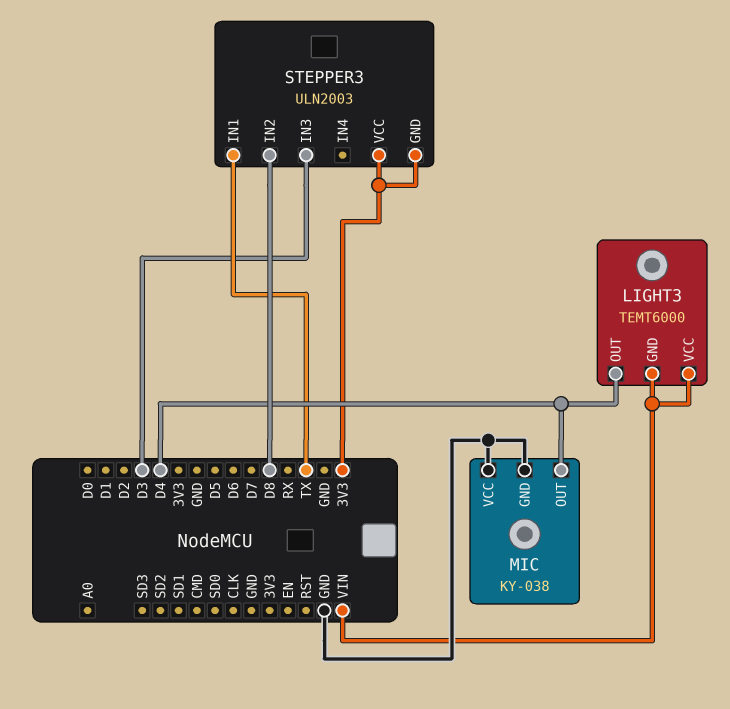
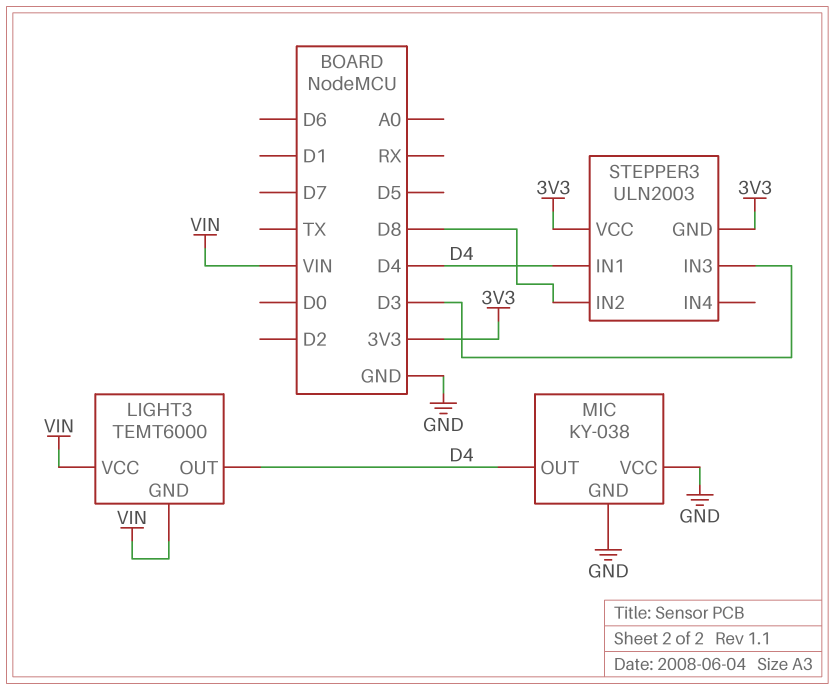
STEPPER3 pin IN1: TX -> D4

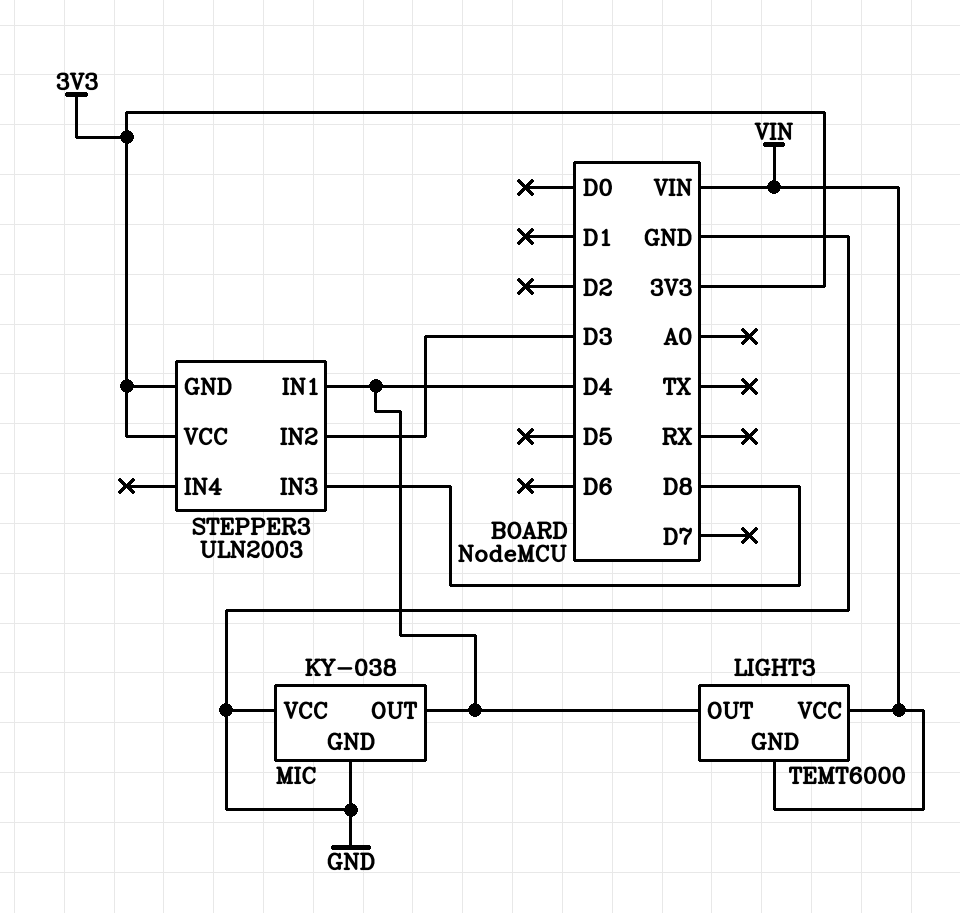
STEPPER3 pin IN2: D8 -> D3
STEPPER3 pin IN3: D3 -> D8

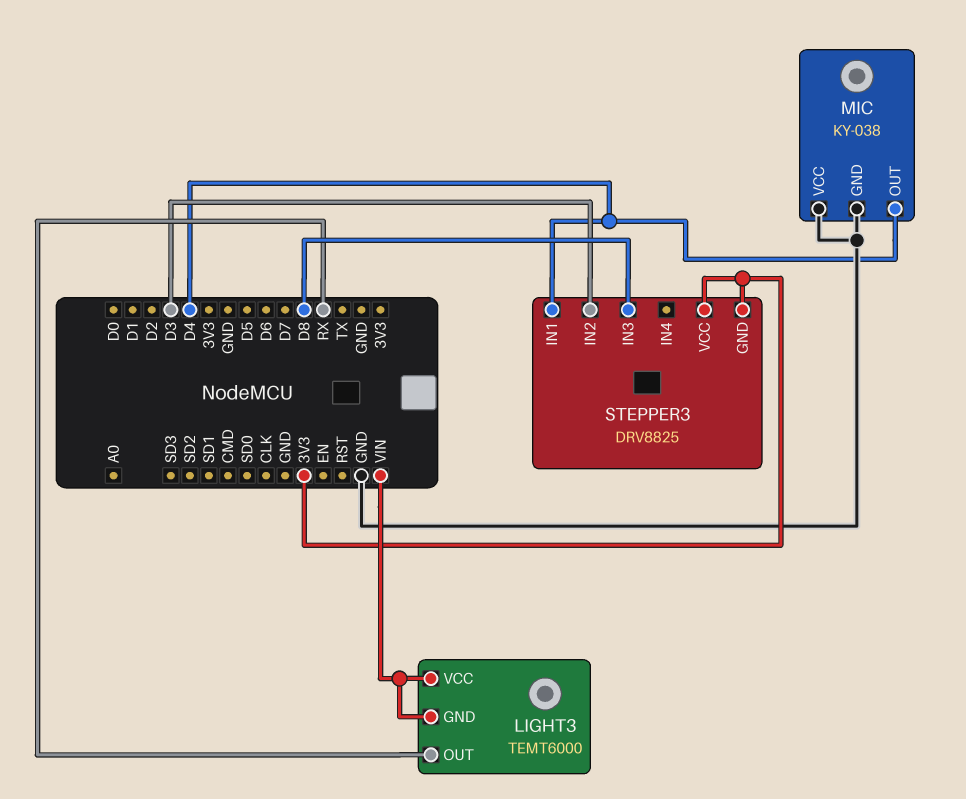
LIGHT3 pin OUT: D4 -> RX
STEPPER3: ULN2003 -> DRV8825

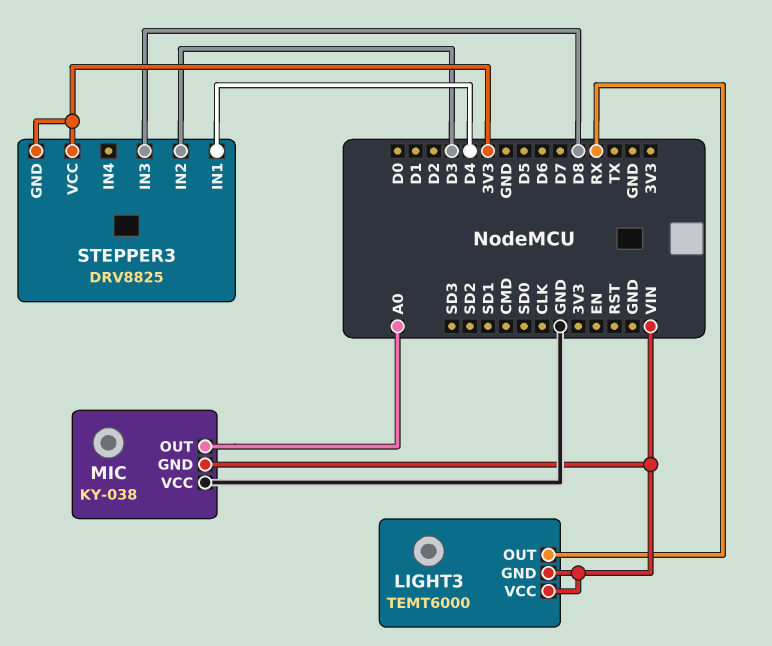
MIC pin GND: GND -> VIN
MIC pin OUT: D4 -> A0

